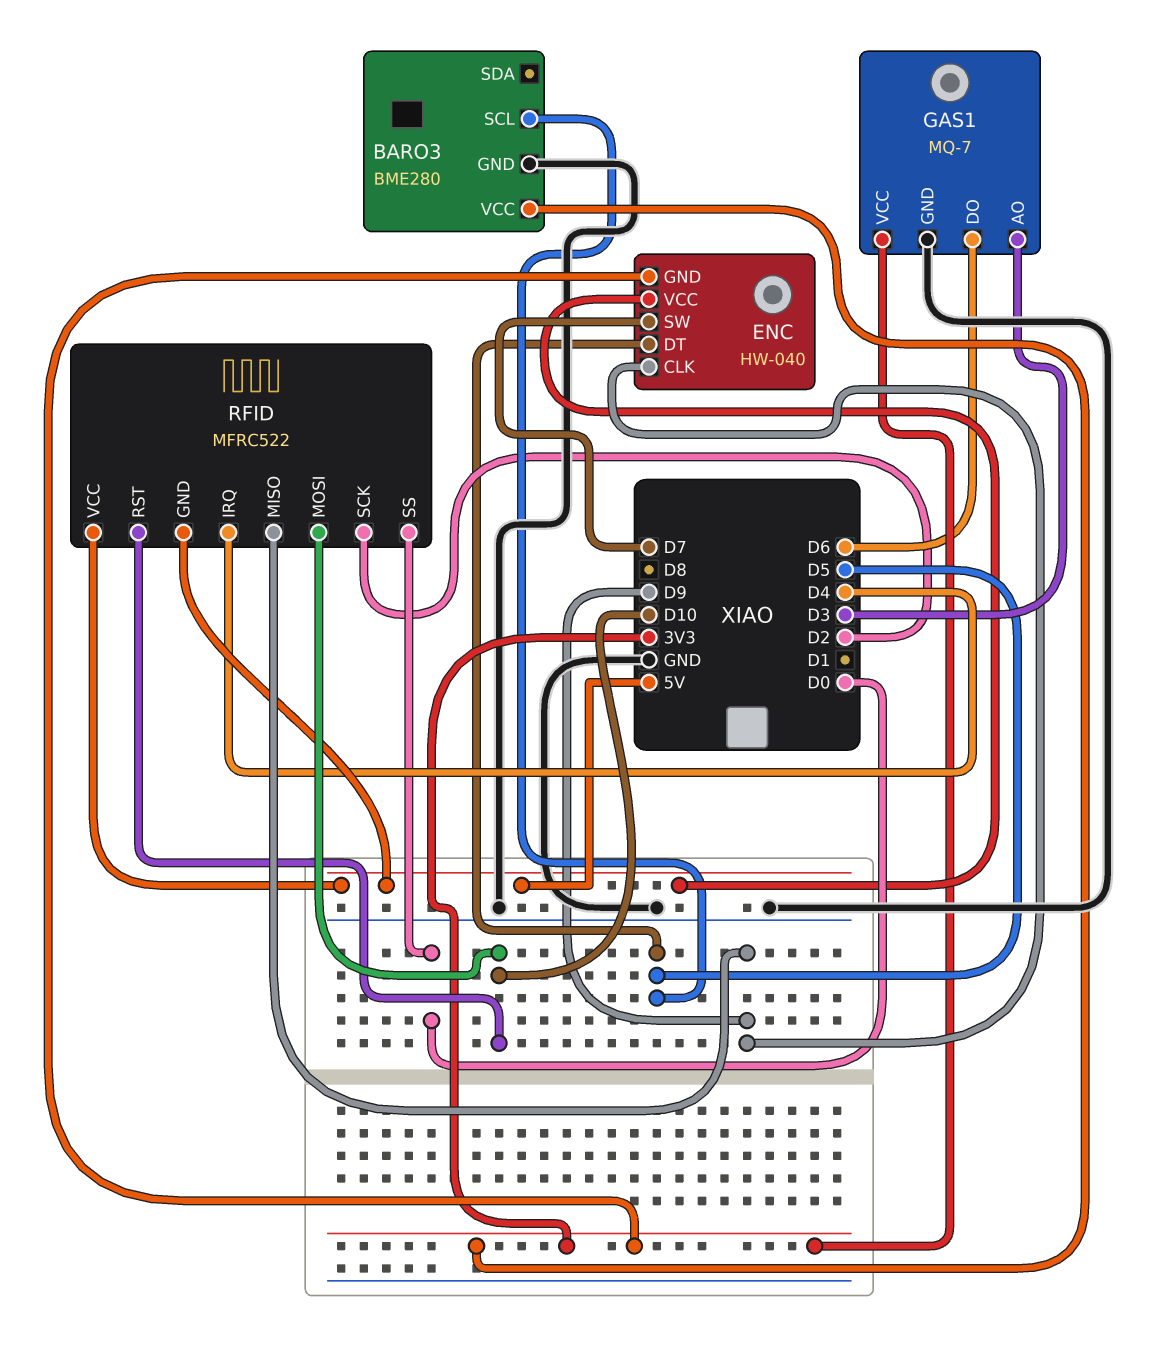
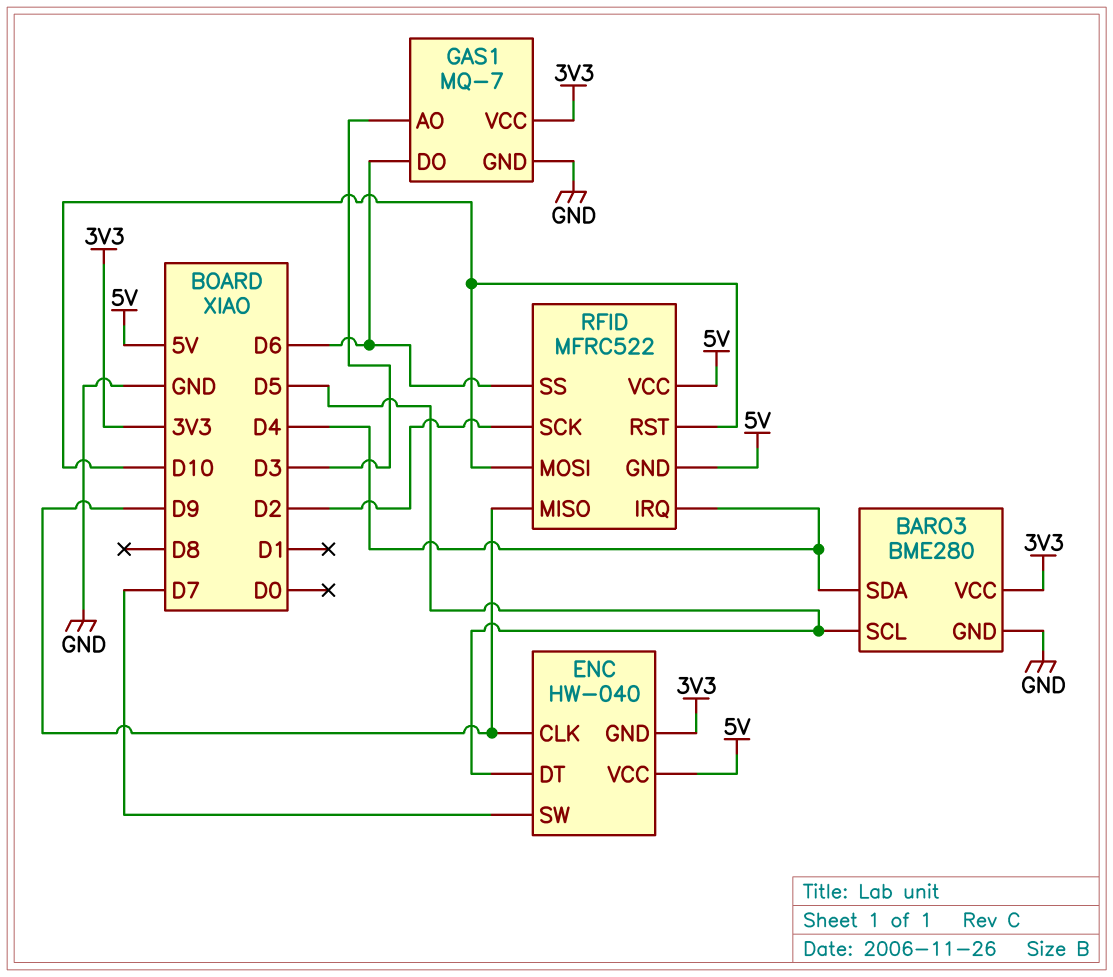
BARO3 pin SDA: none -> D4
RFID pin SS: D0 -> D6

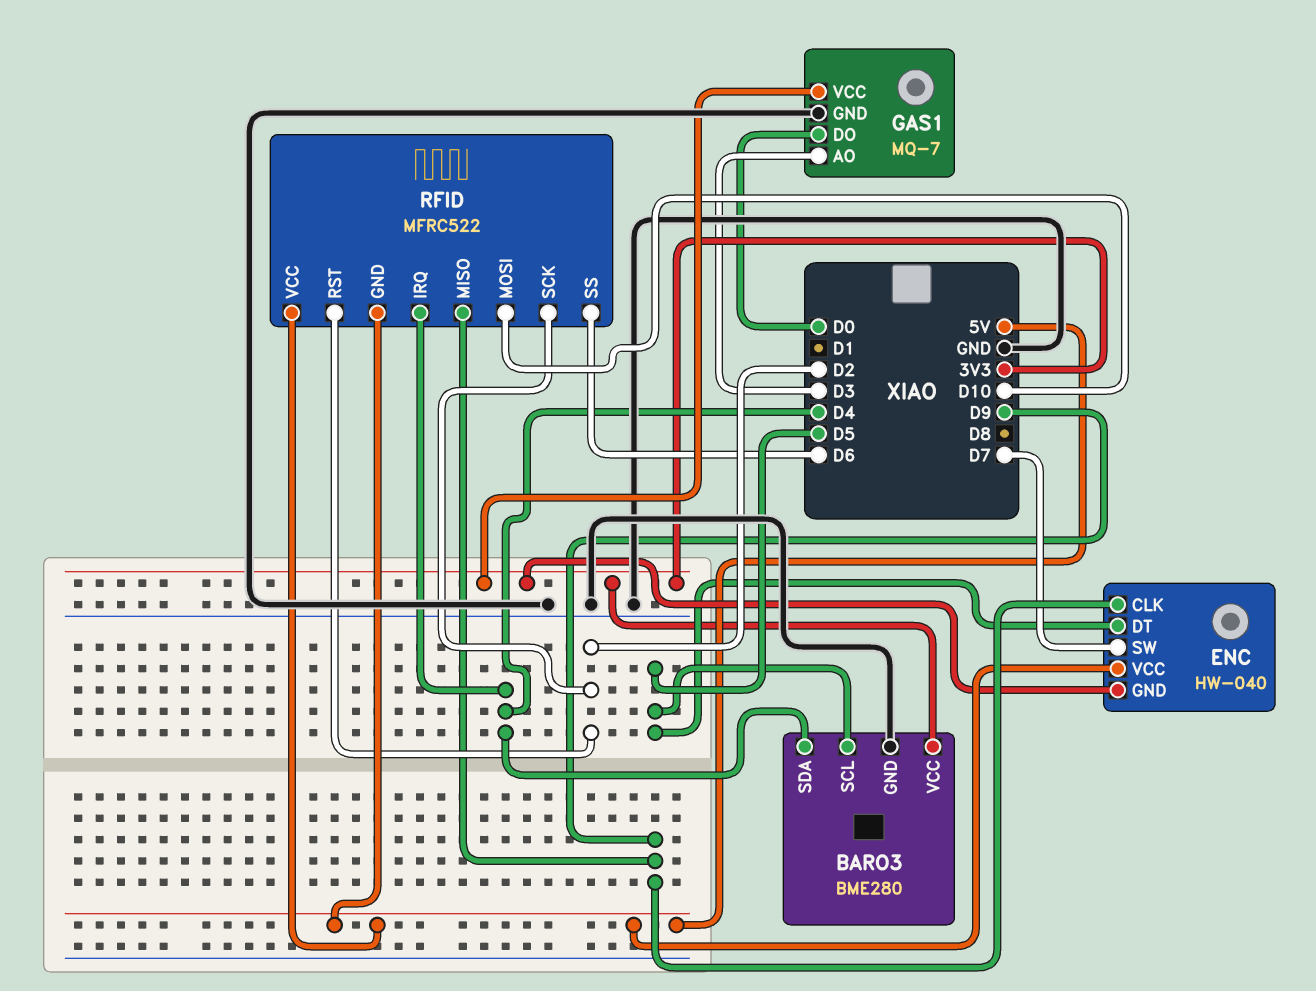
GAS1 pin DO: D6 -> D0
RFID pin RST: D10 -> D2

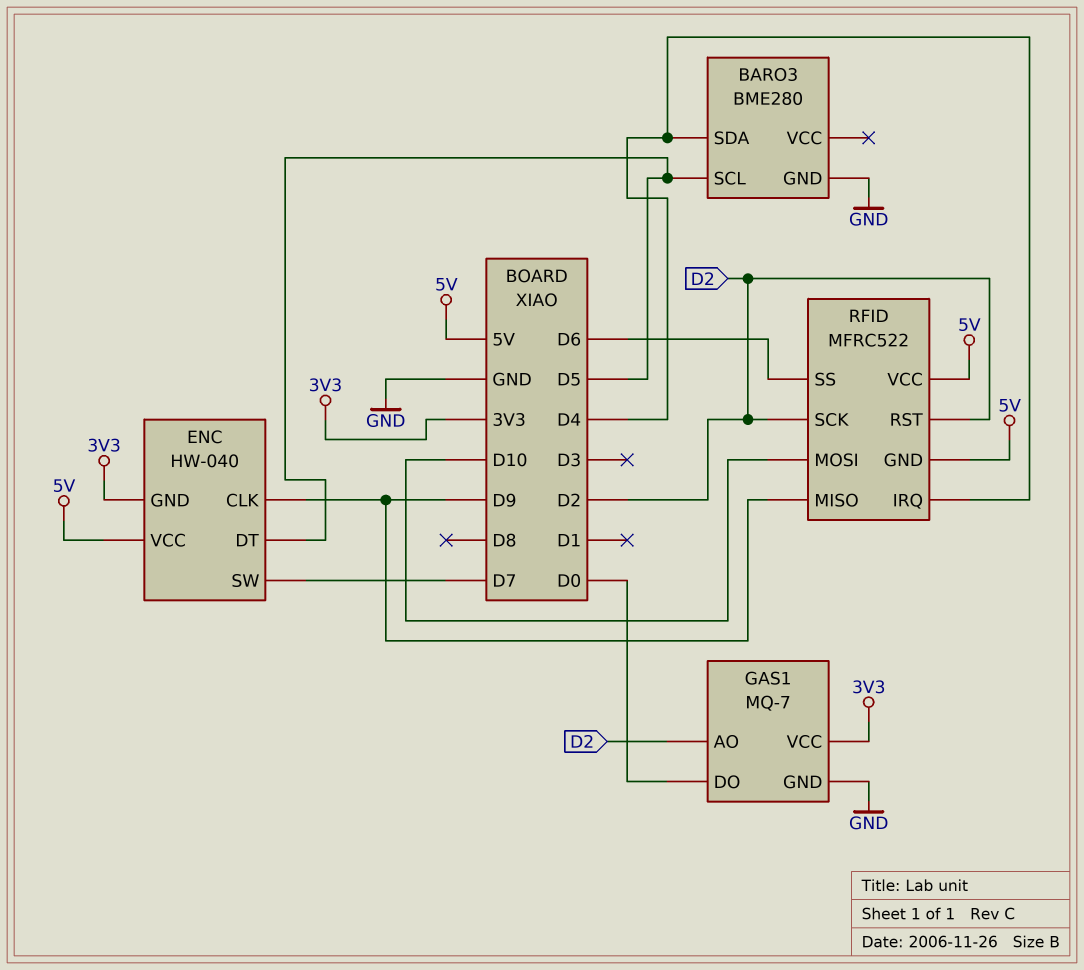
BARO3 pin VCC: 3V3 -> none
GAS1 pin AO: D3 -> D2

